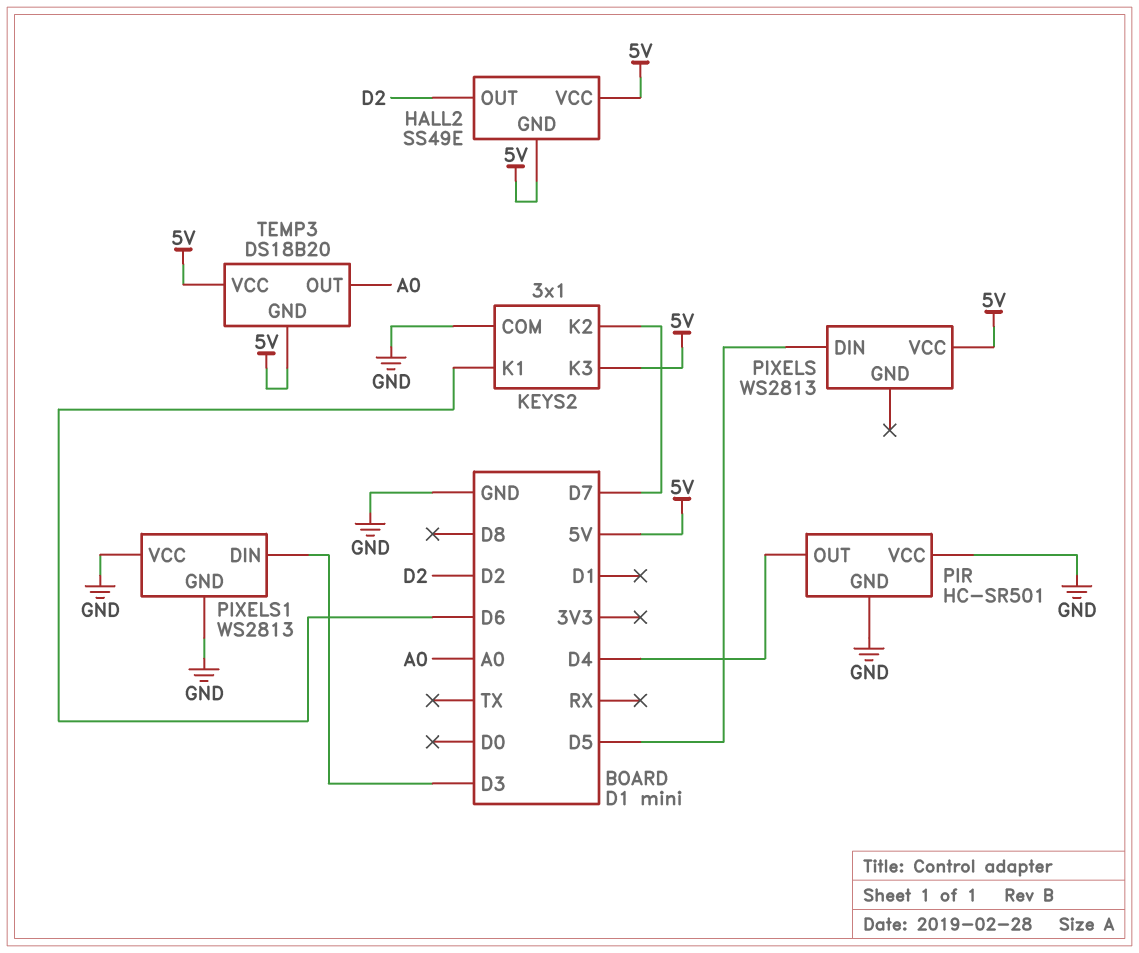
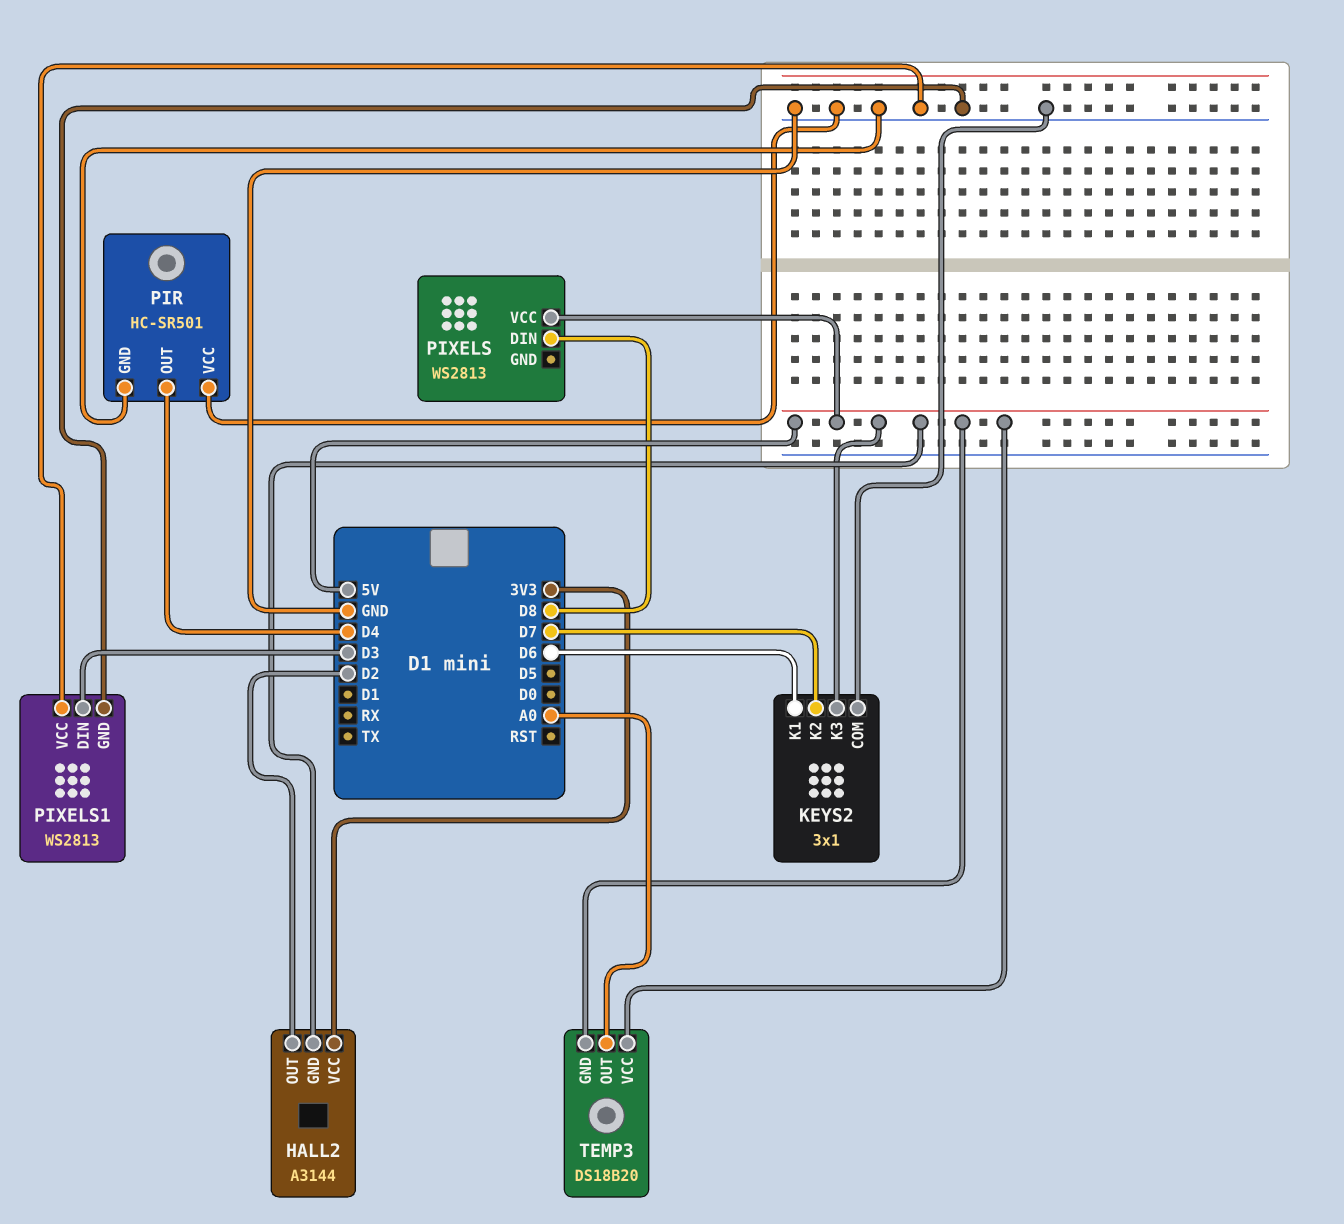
HALL2: SS49E -> A3144
HALL2 pin VCC: 5V -> 3V3
PIXELS pin DIN: D5 -> D8

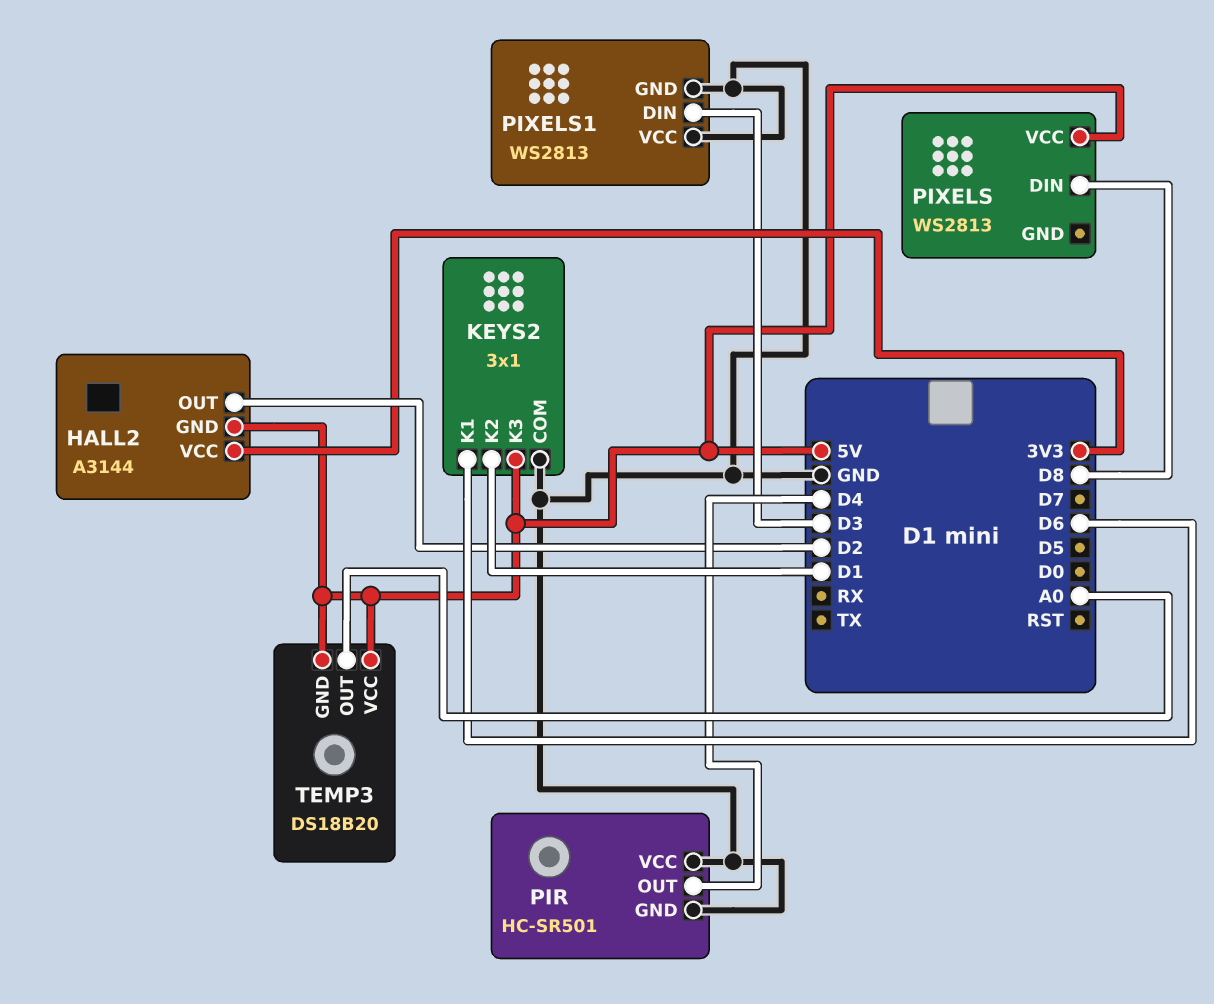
KEYS2 pin K2: D7 -> D1

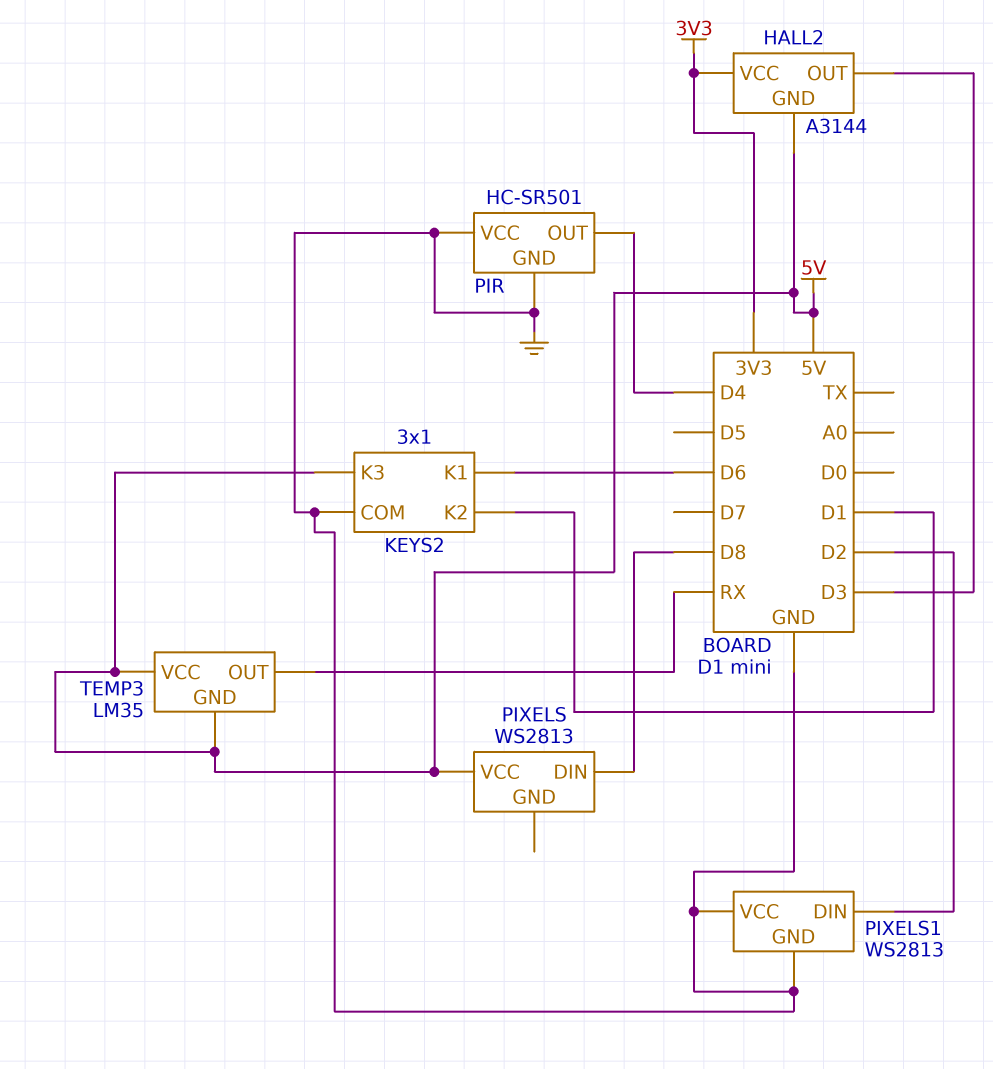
HALL2 pin OUT: D2 -> D3
PIXELS1 pin DIN: D3 -> D2
TEMP3: DS18B20 -> LM35
TEMP3 pin OUT: A0 -> RX

